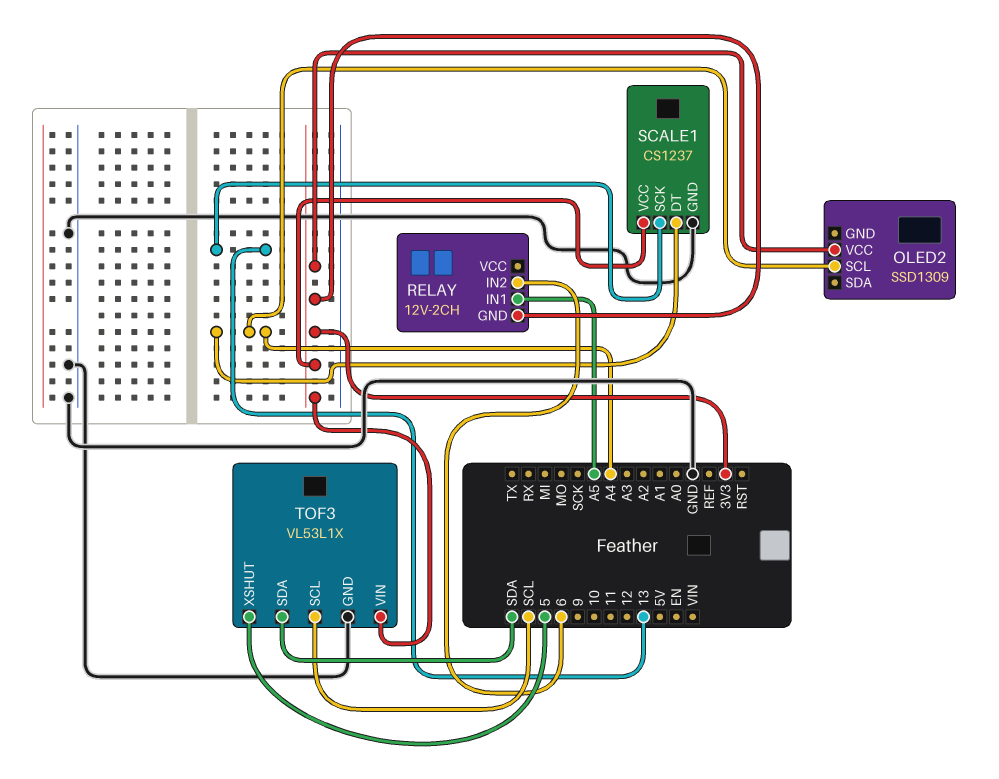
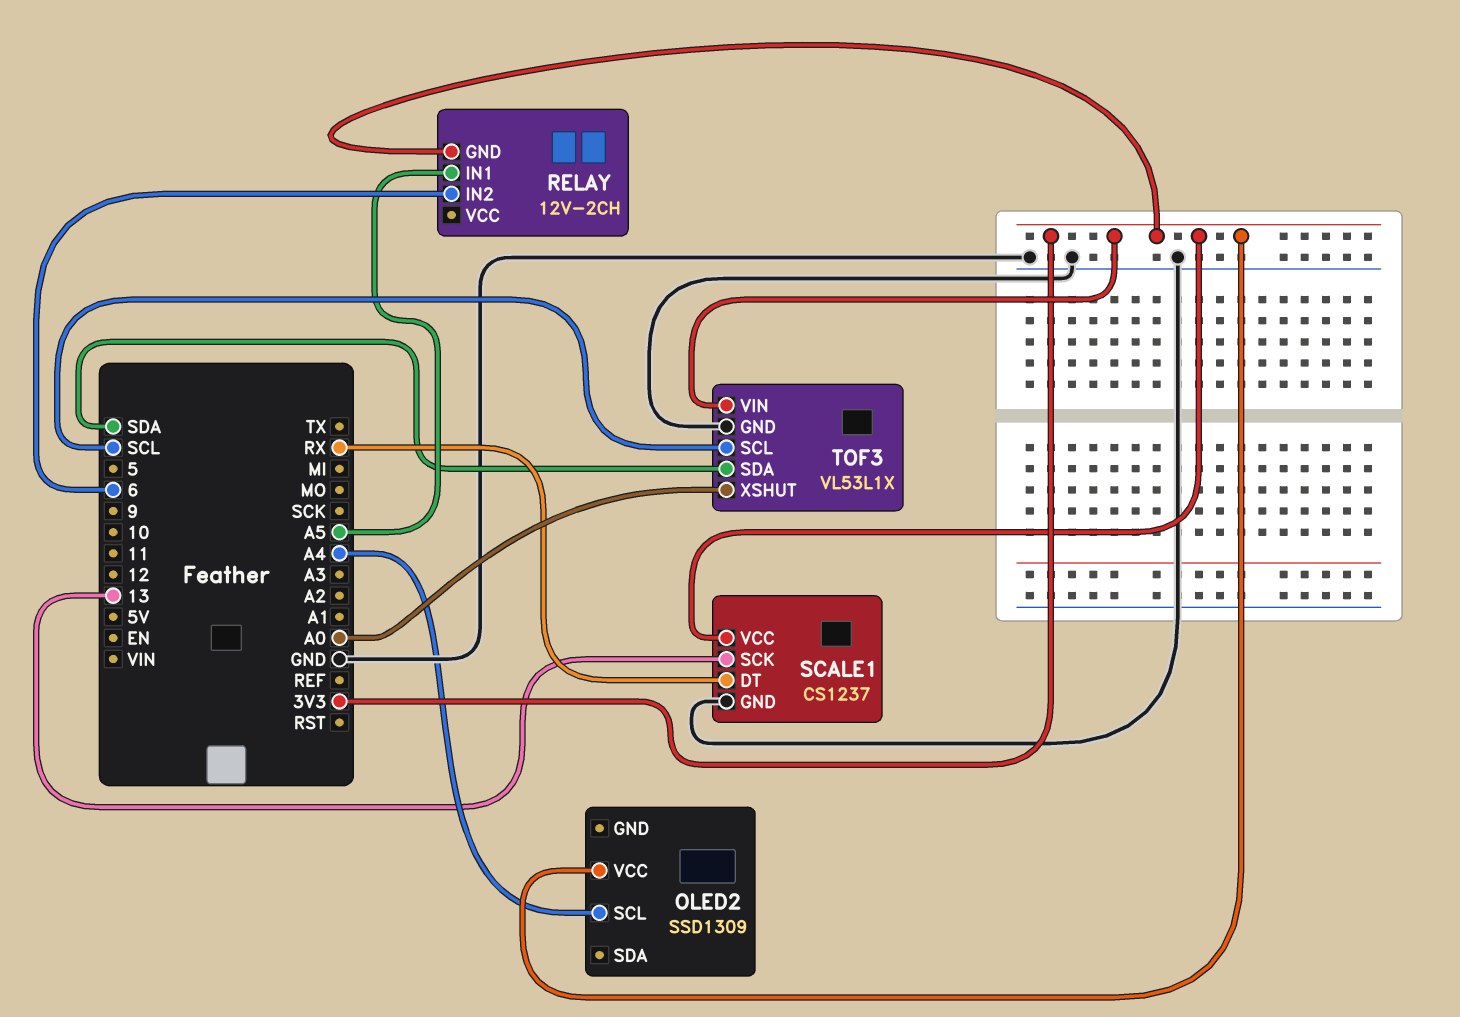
SCALE1 pin DT: A4 -> RX
TOF3 pin XSHUT: 5 -> A0

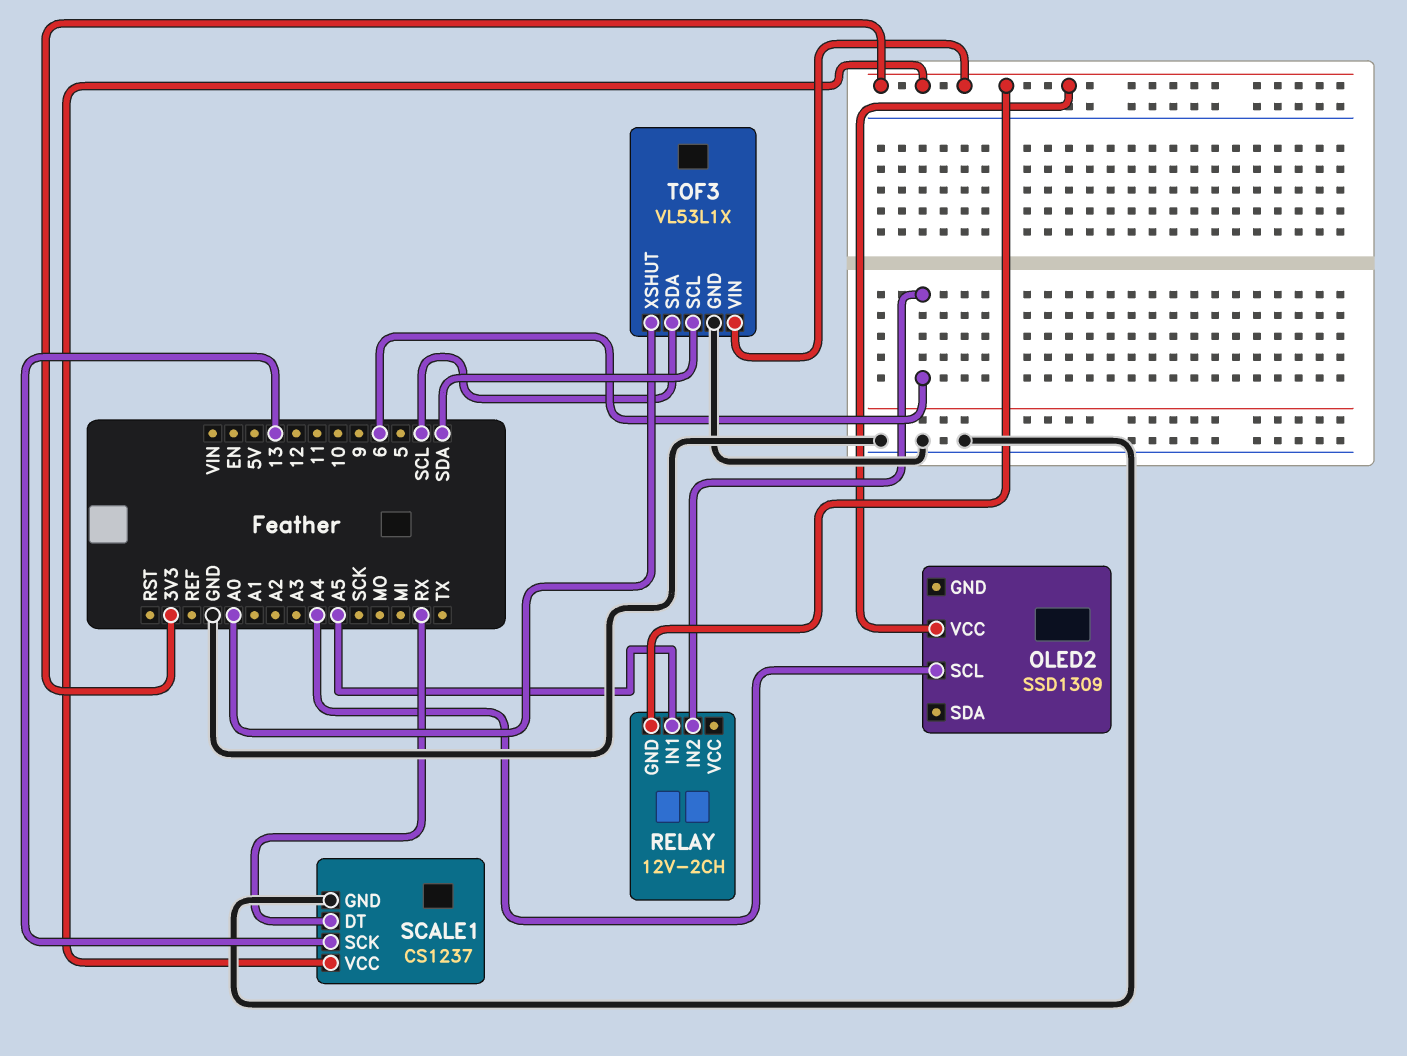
TOF3 pin SCL: SCL -> SDA
TOF3 pin SDA: SDA -> SCL

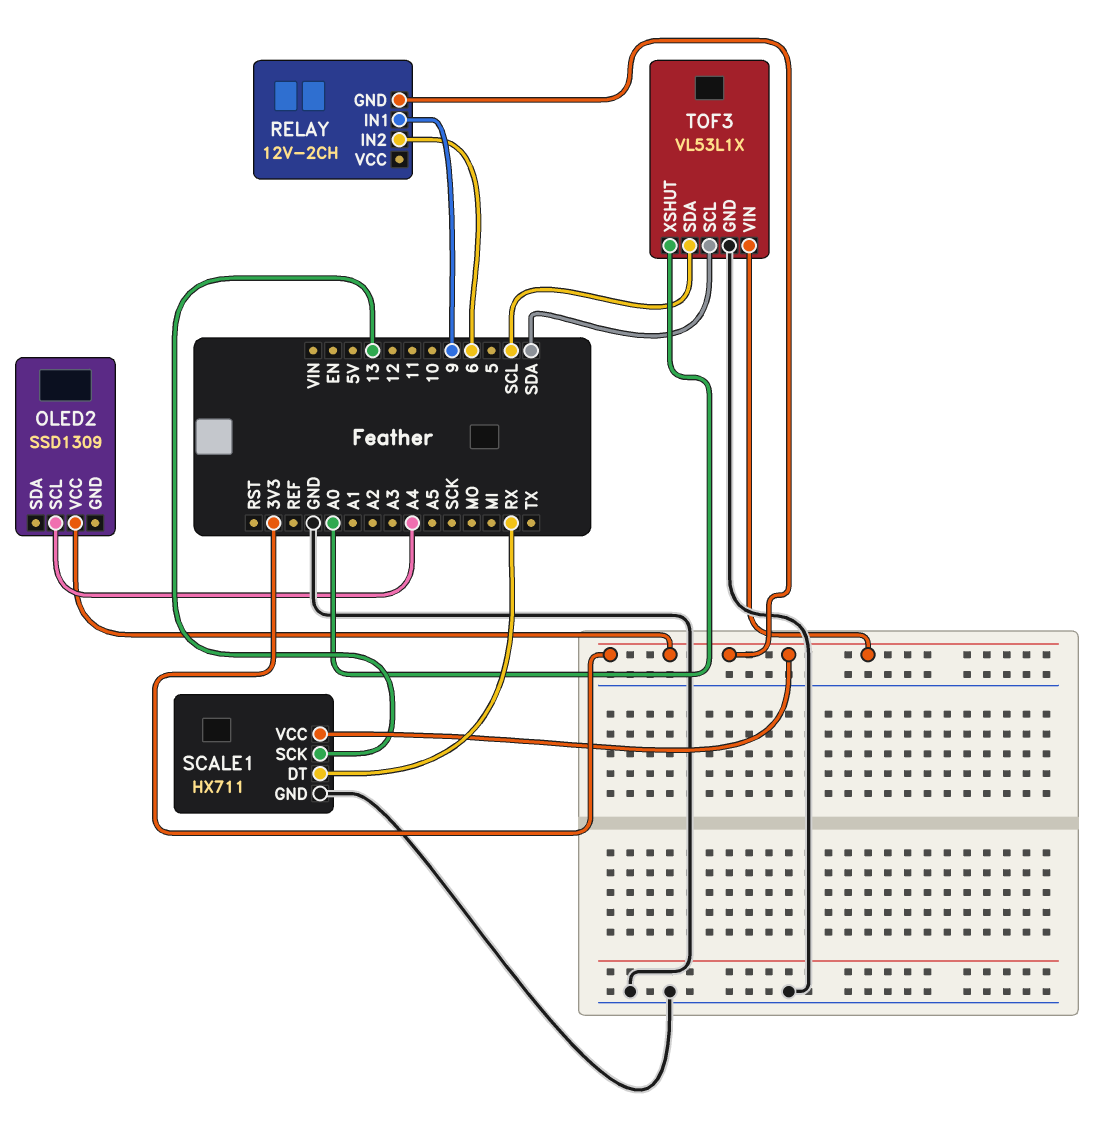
RELAY pin IN1: A5 -> 9
SCALE1: CS1237 -> HX711

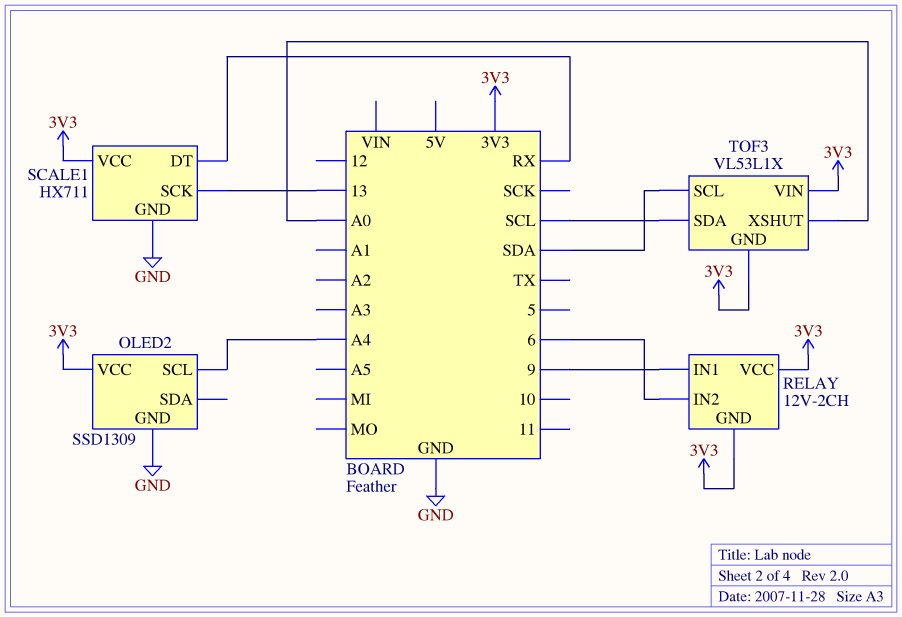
OLED2 pin GND: none -> GND
RELAY pin VCC: none -> 3V3
TOF3 pin GND: GND -> 3V3

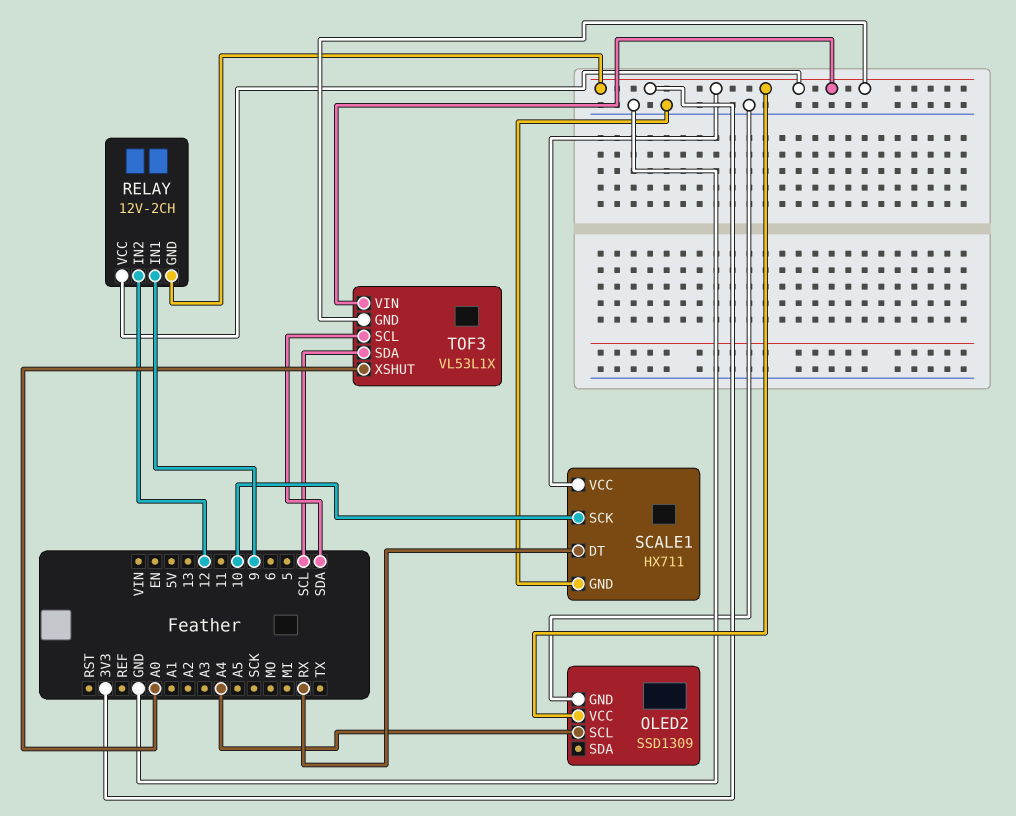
RELAY pin IN2: 6 -> 12
SCALE1 pin SCK: 13 -> 10

